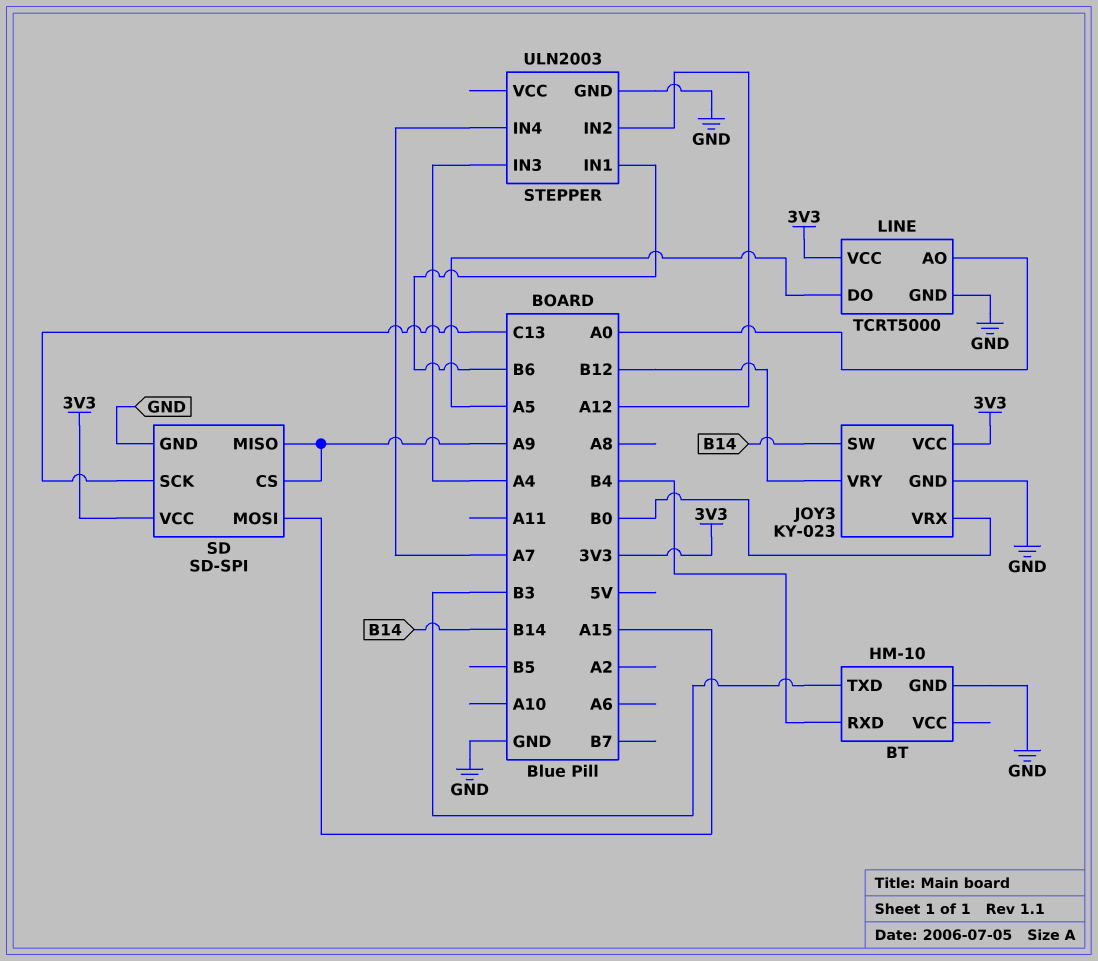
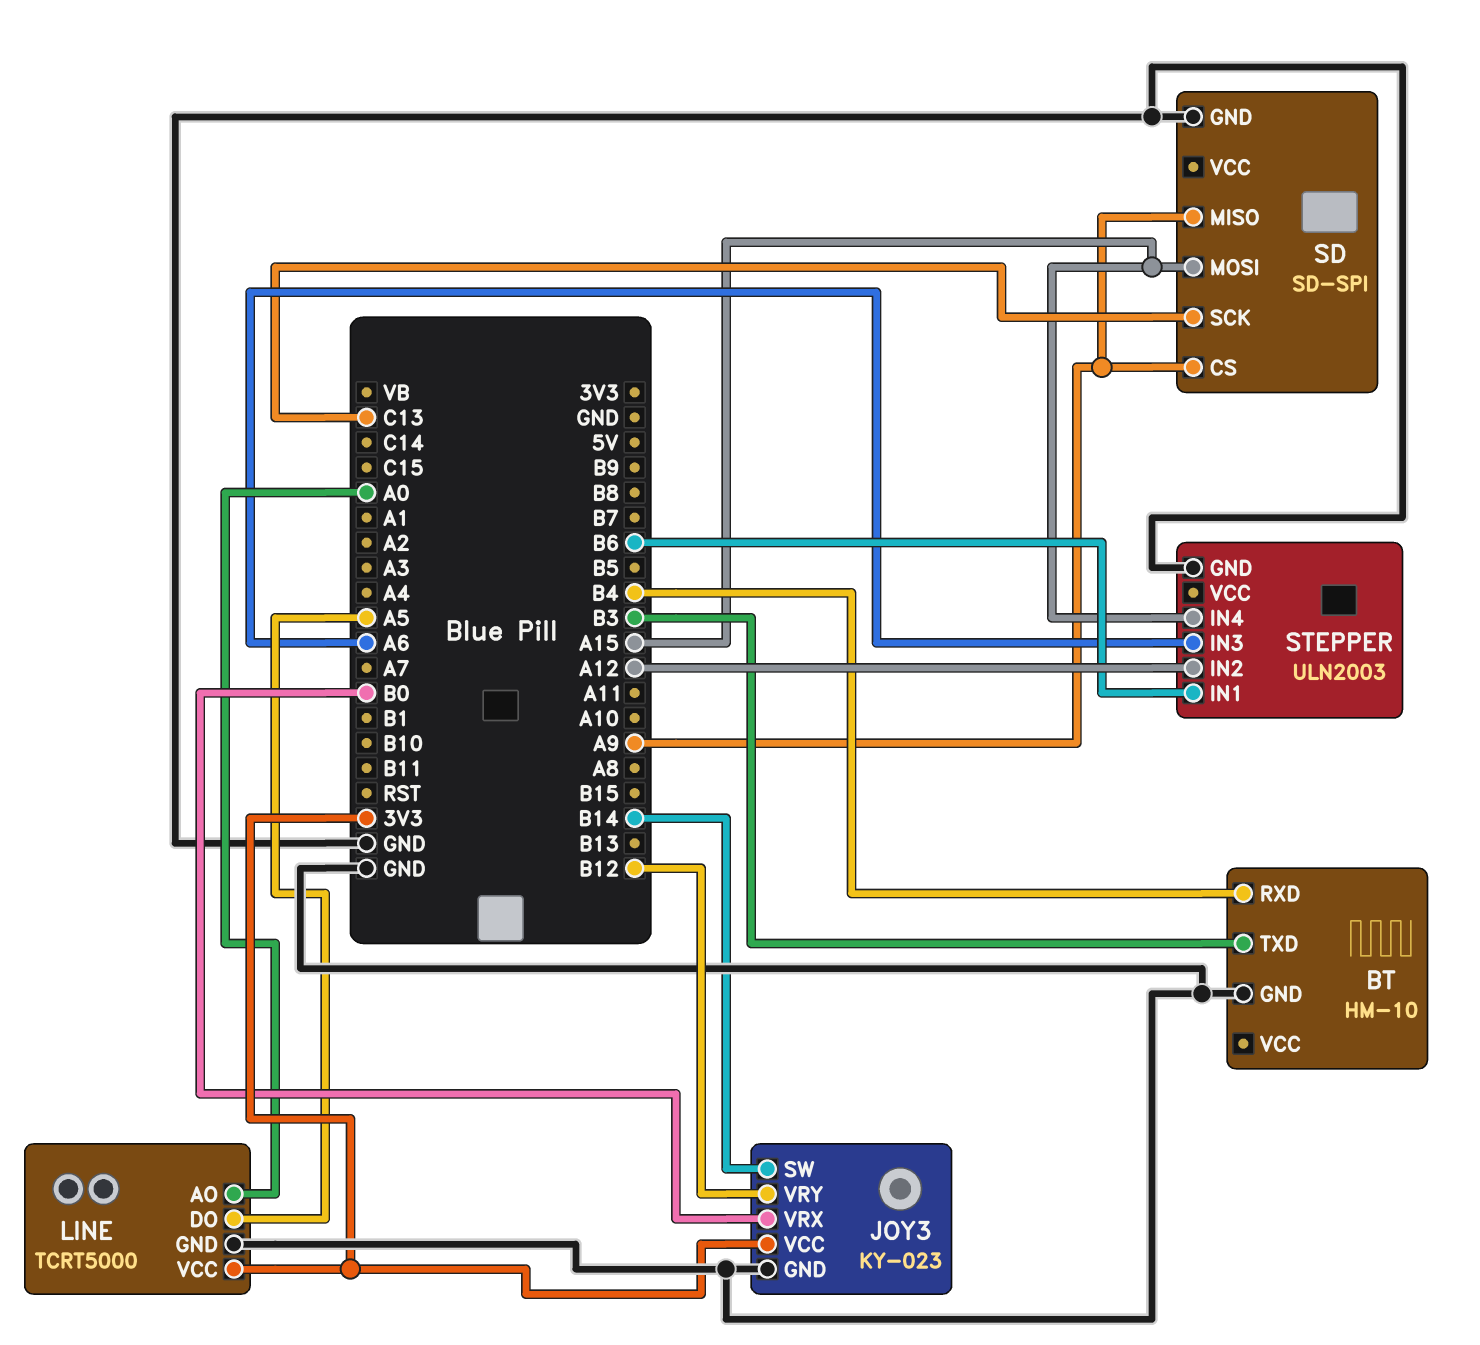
SD pin VCC: 3V3 -> none
STEPPER pin IN3: A4 -> A6
STEPPER pin IN4: A7 -> A15

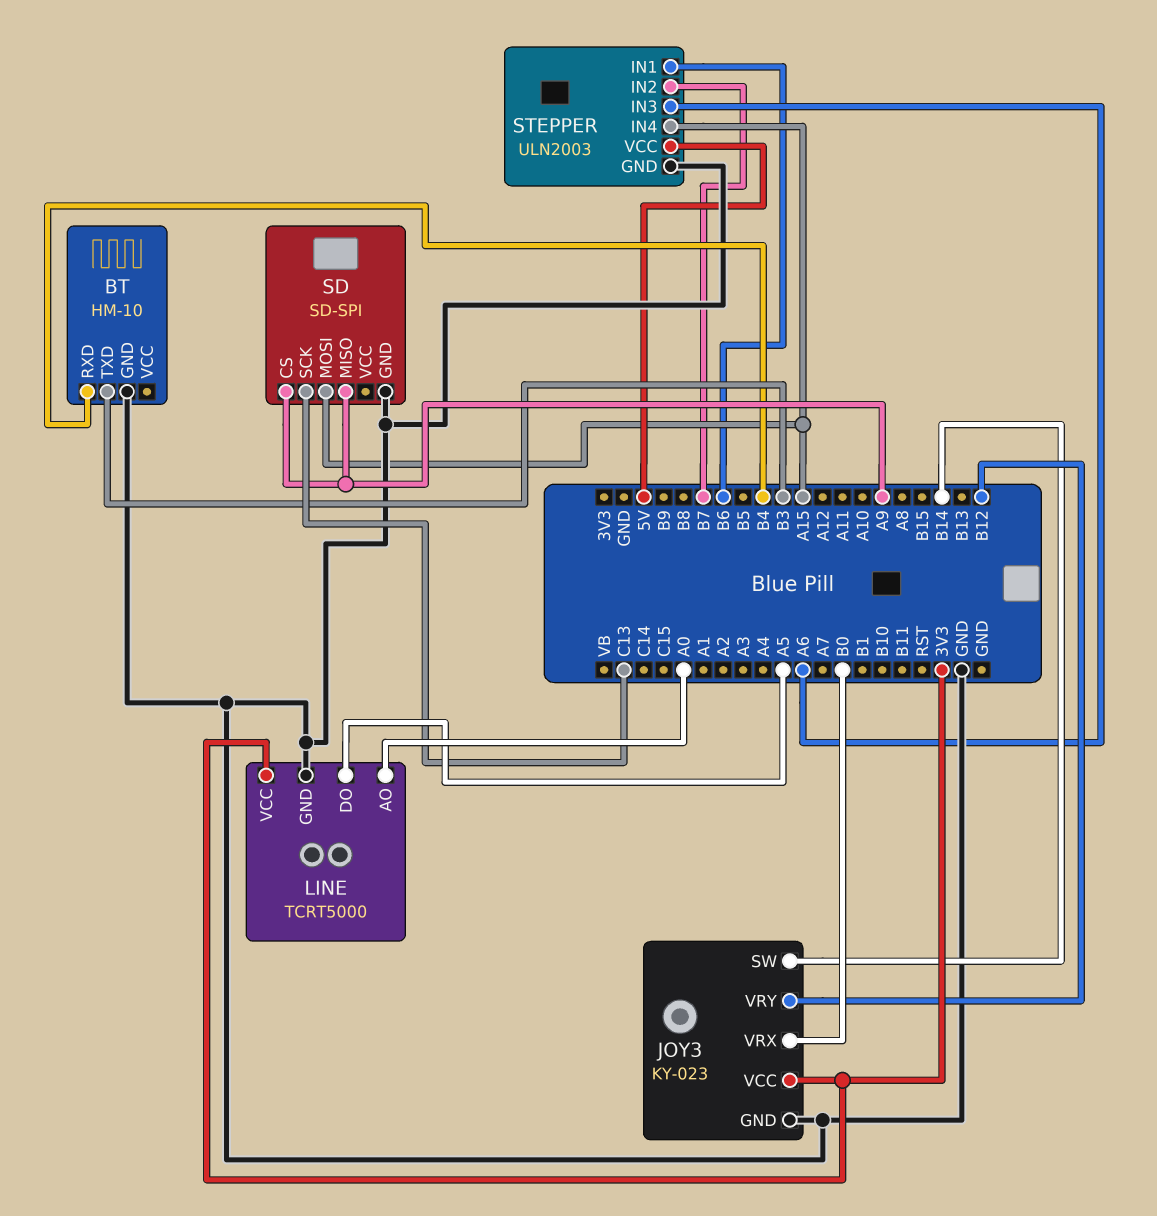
STEPPER pin IN2: A12 -> B7
STEPPER pin VCC: none -> 5V

